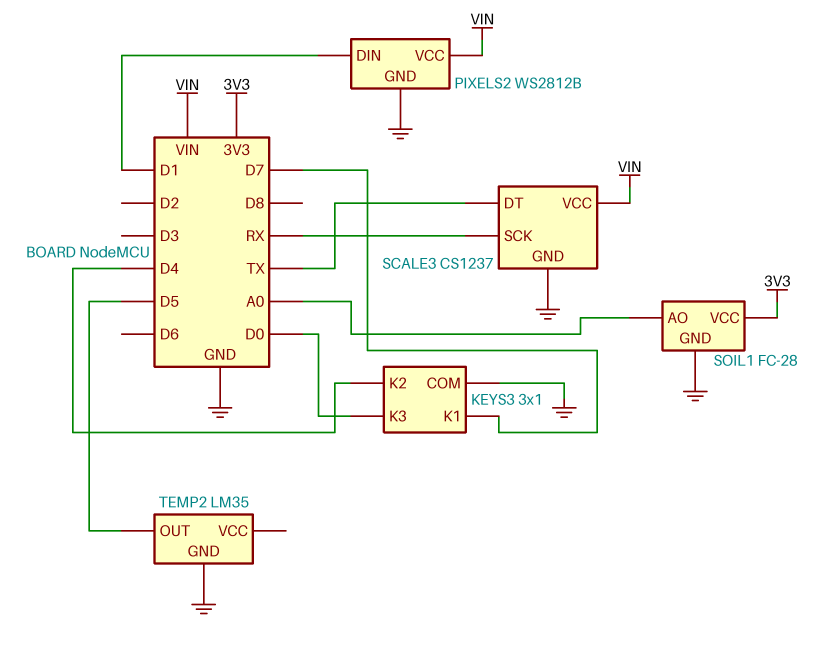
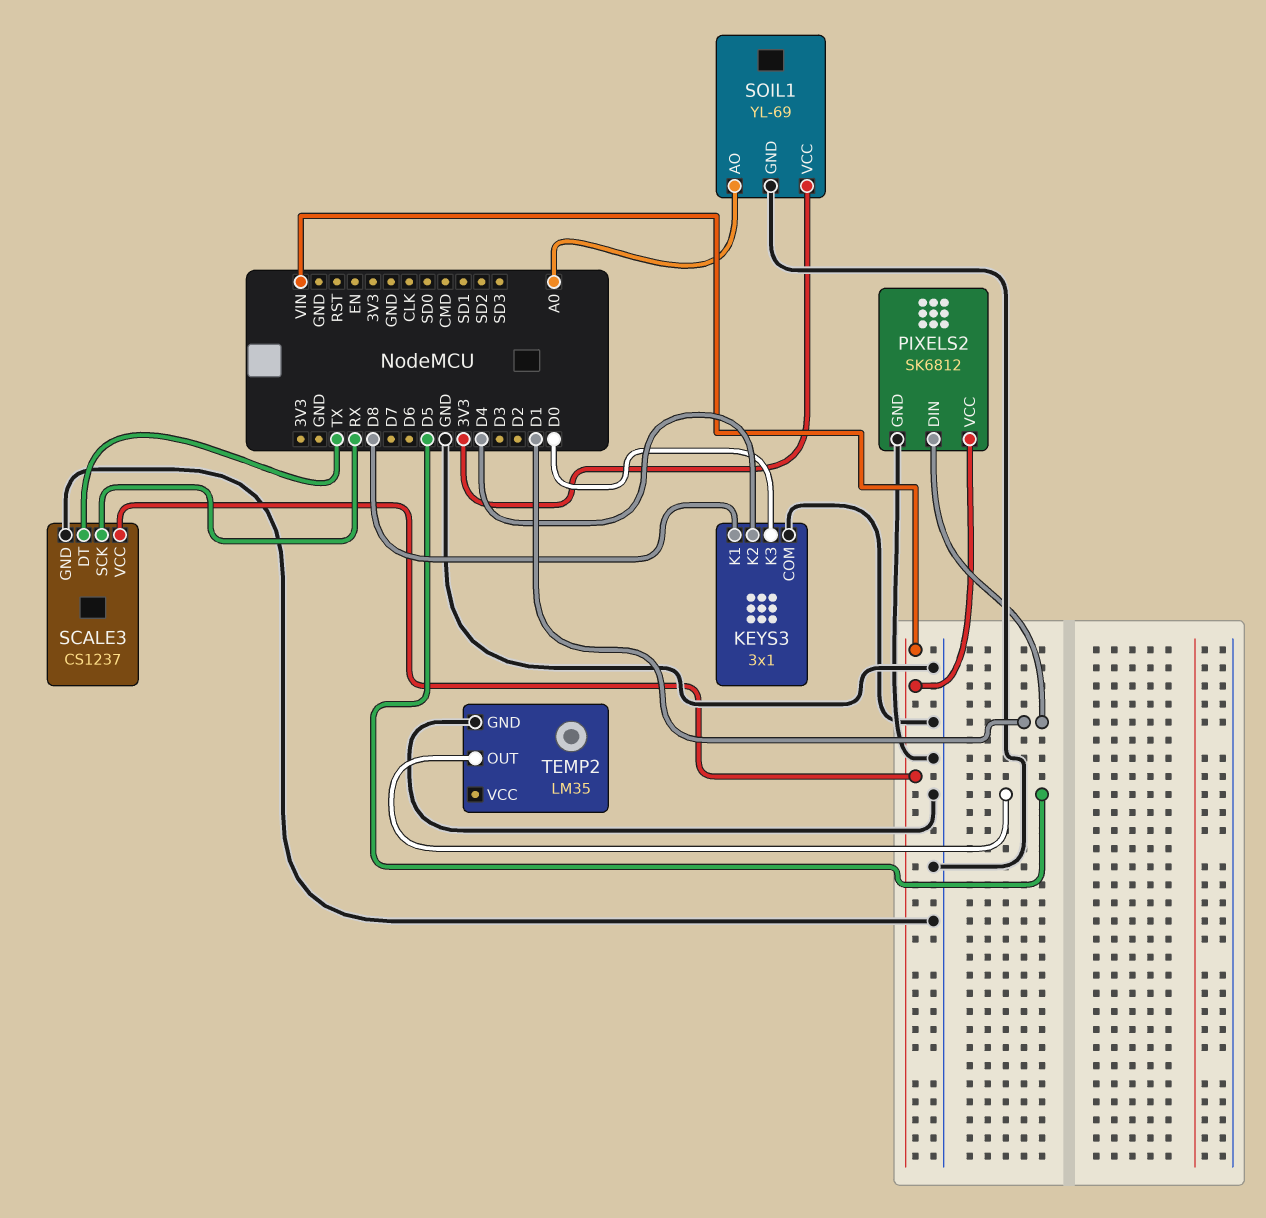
KEYS3 pin K1: D7 -> D8
PIXELS2: WS2812B -> SK6812
SOIL1: FC-28 -> YL-69

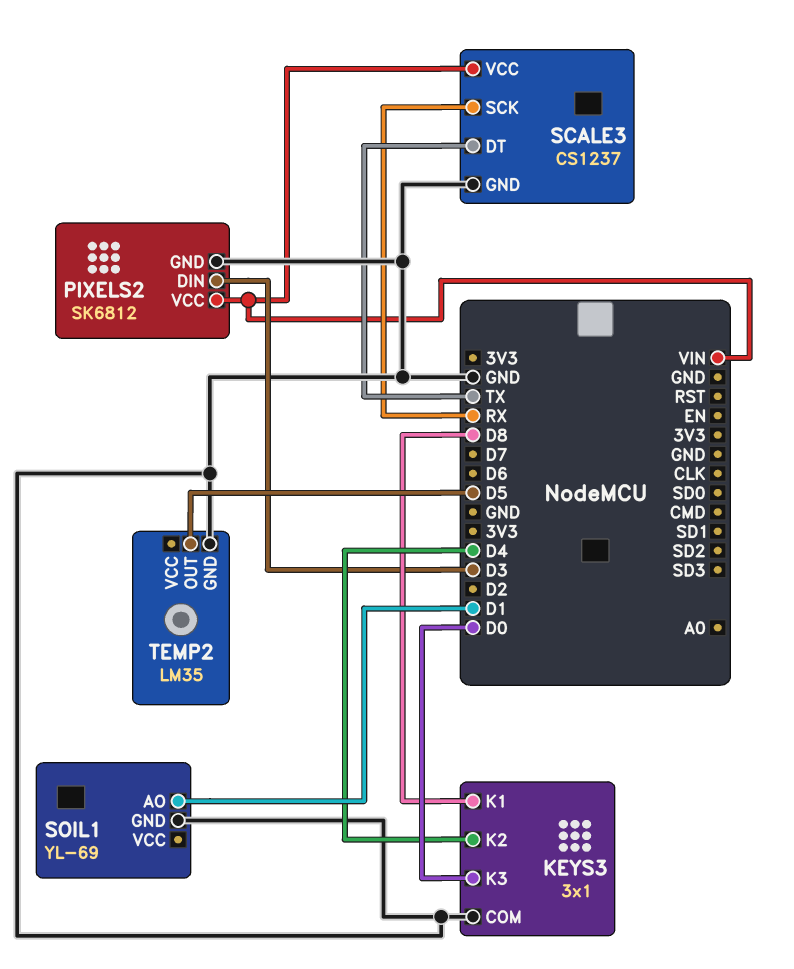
PIXELS2 pin DIN: D1 -> D3
SOIL1 pin AO: A0 -> D1
SOIL1 pin VCC: 3V3 -> none

